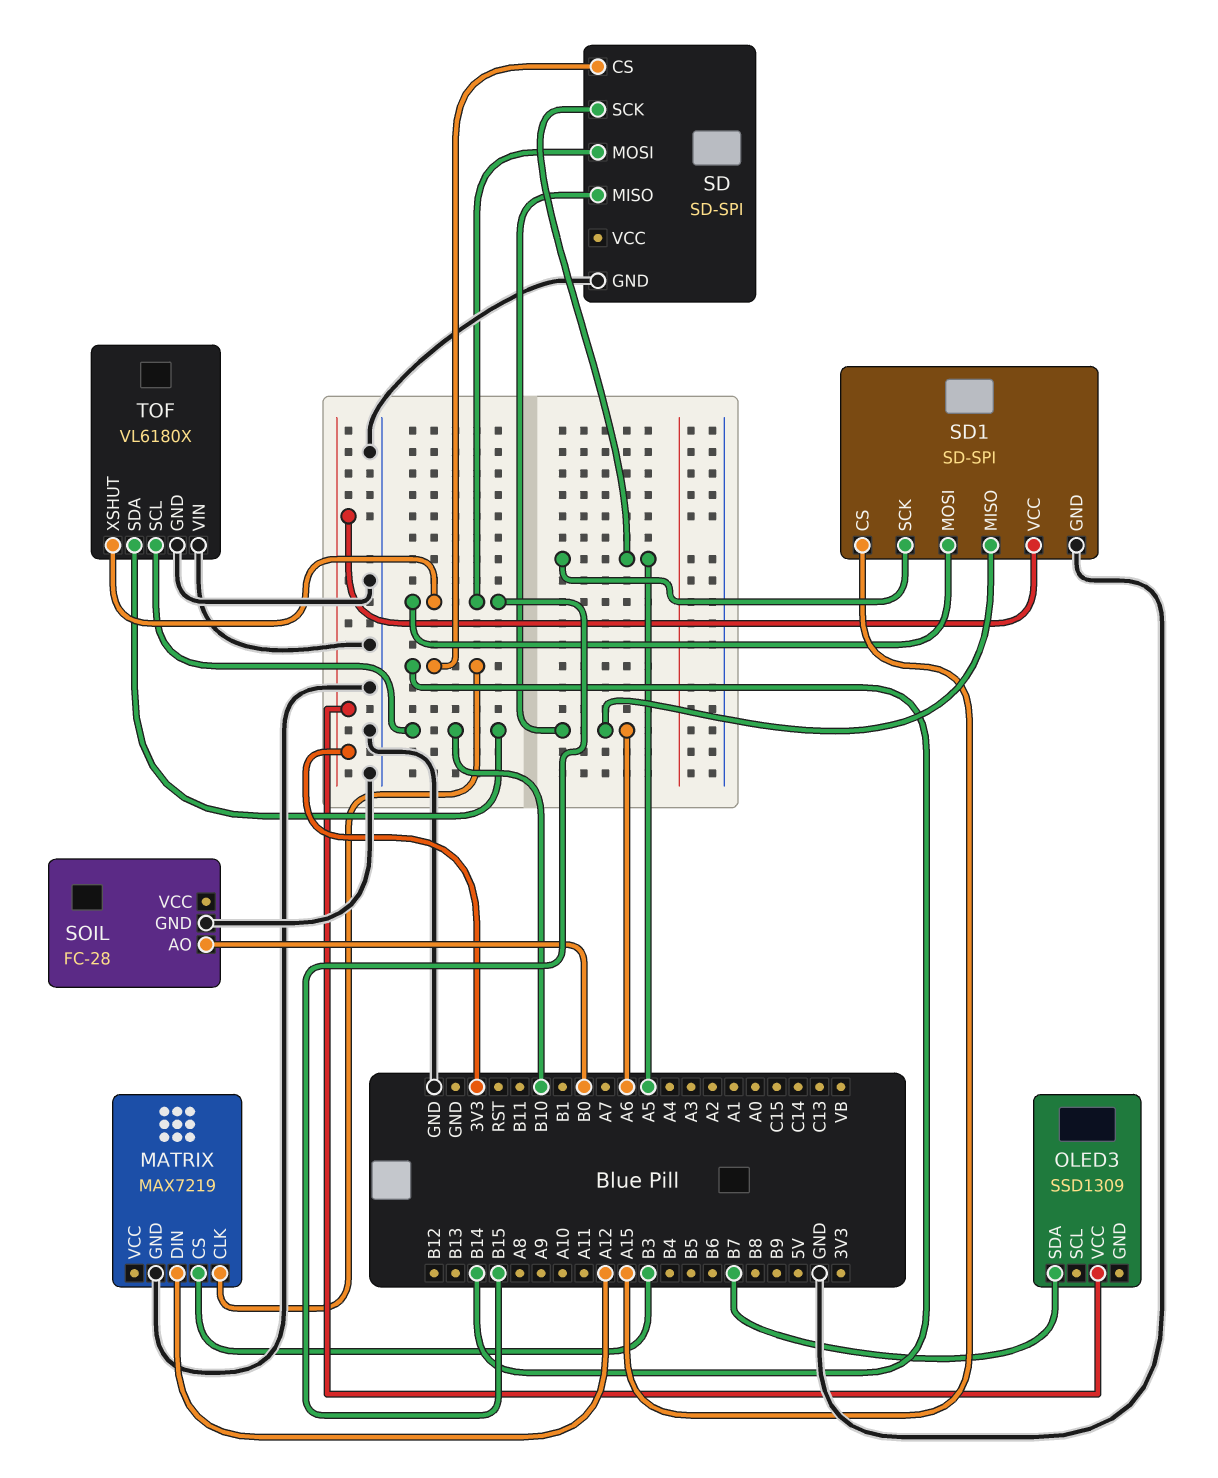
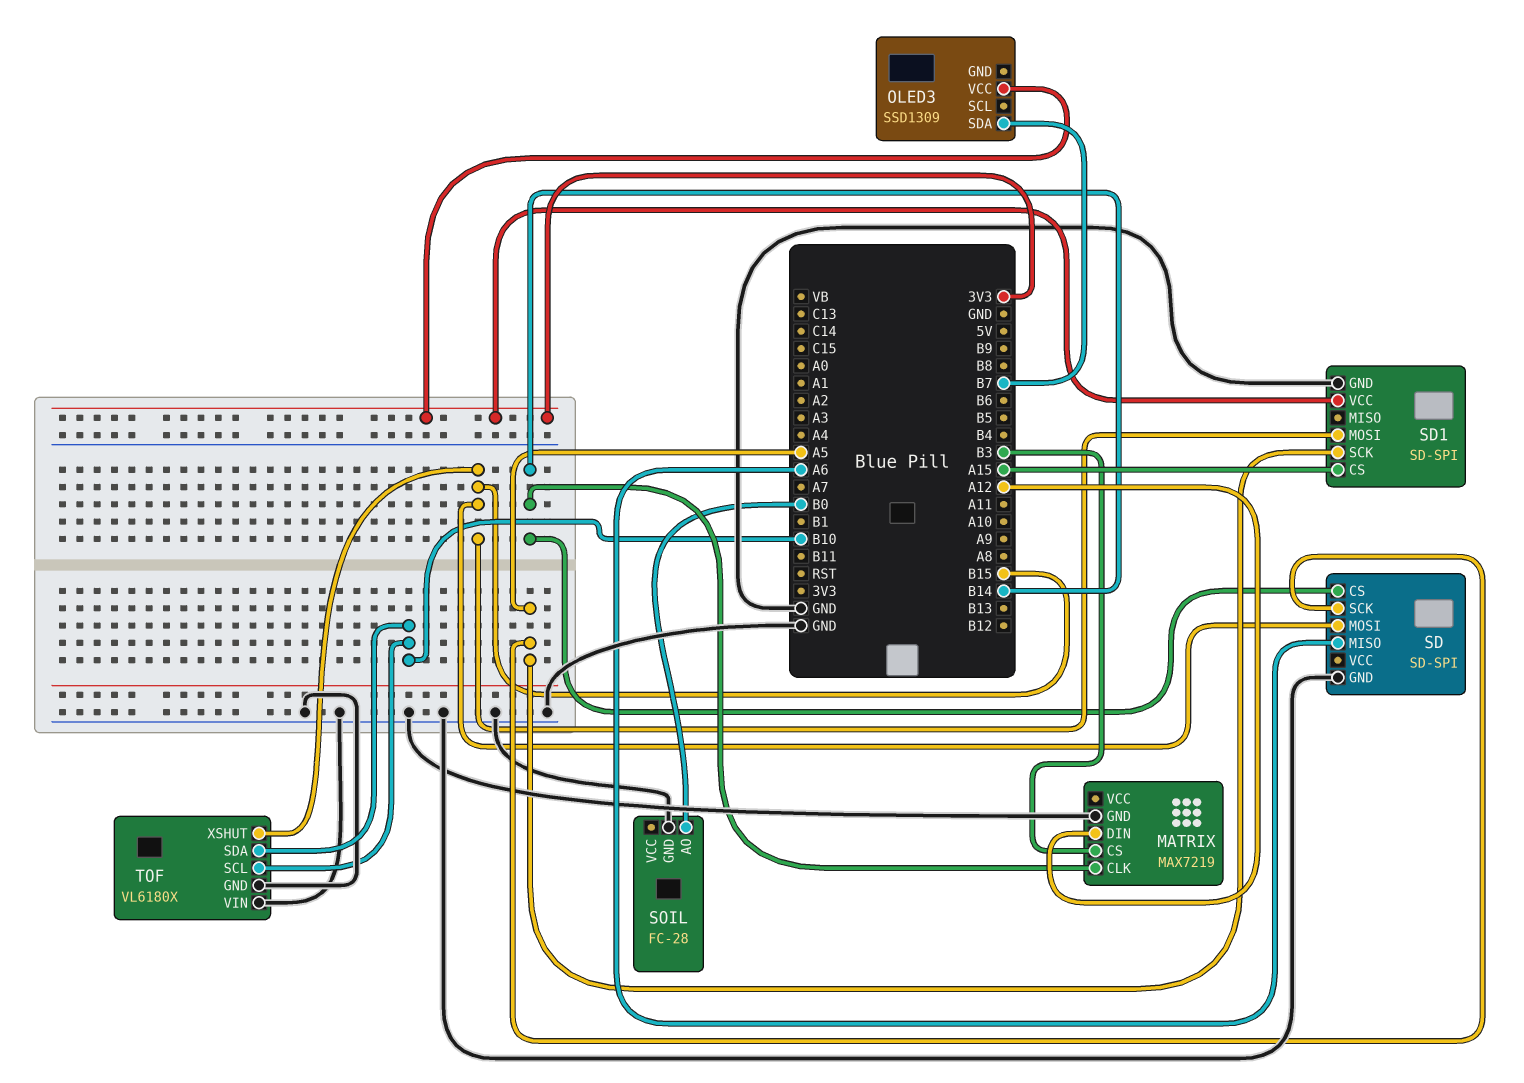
SD1 pin MISO: A6 -> none

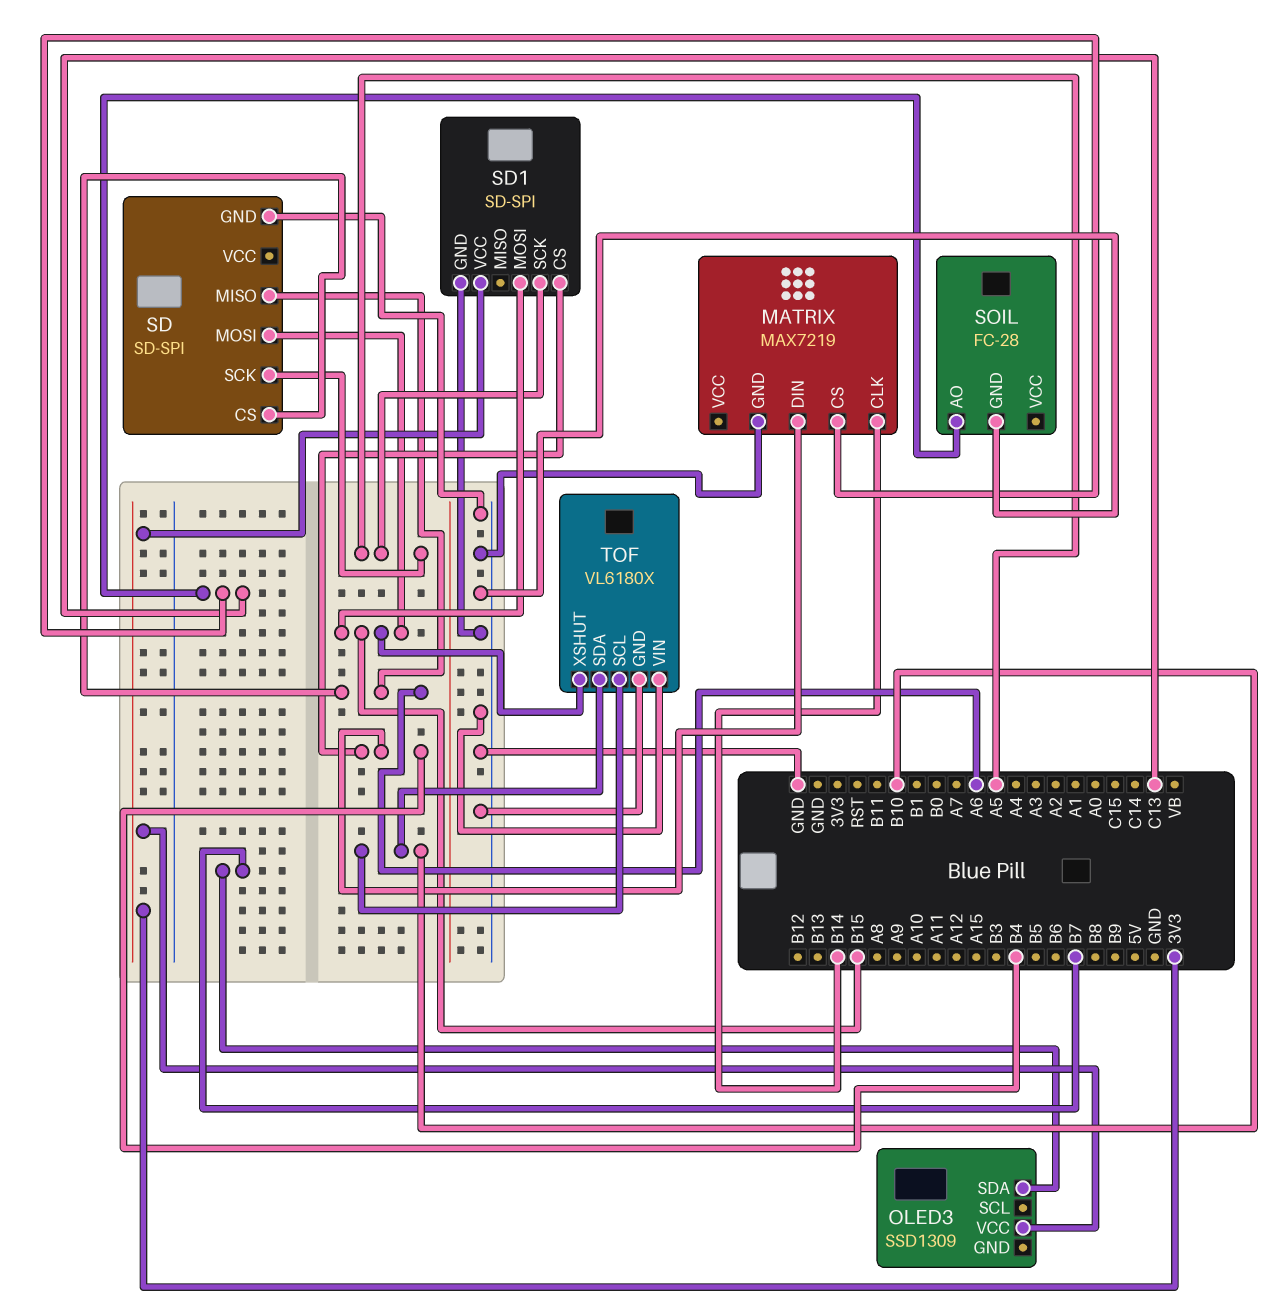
MATRIX pin CS: B3 -> C13
MATRIX pin DIN: A12 -> B4
SD pin CS: B14 -> A6
SD1 pin CS: A15 -> B4
SOIL pin AO: B0 -> C13

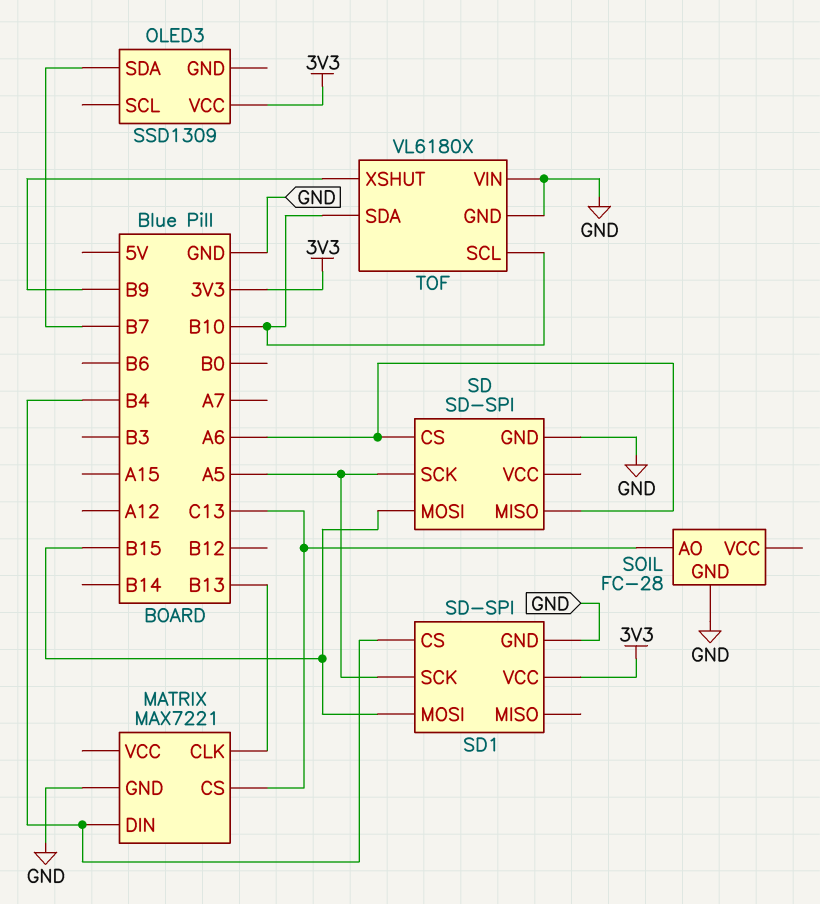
MATRIX: MAX7219 -> MAX7221
MATRIX pin CLK: B14 -> B13
TOF pin XSHUT: B15 -> B9

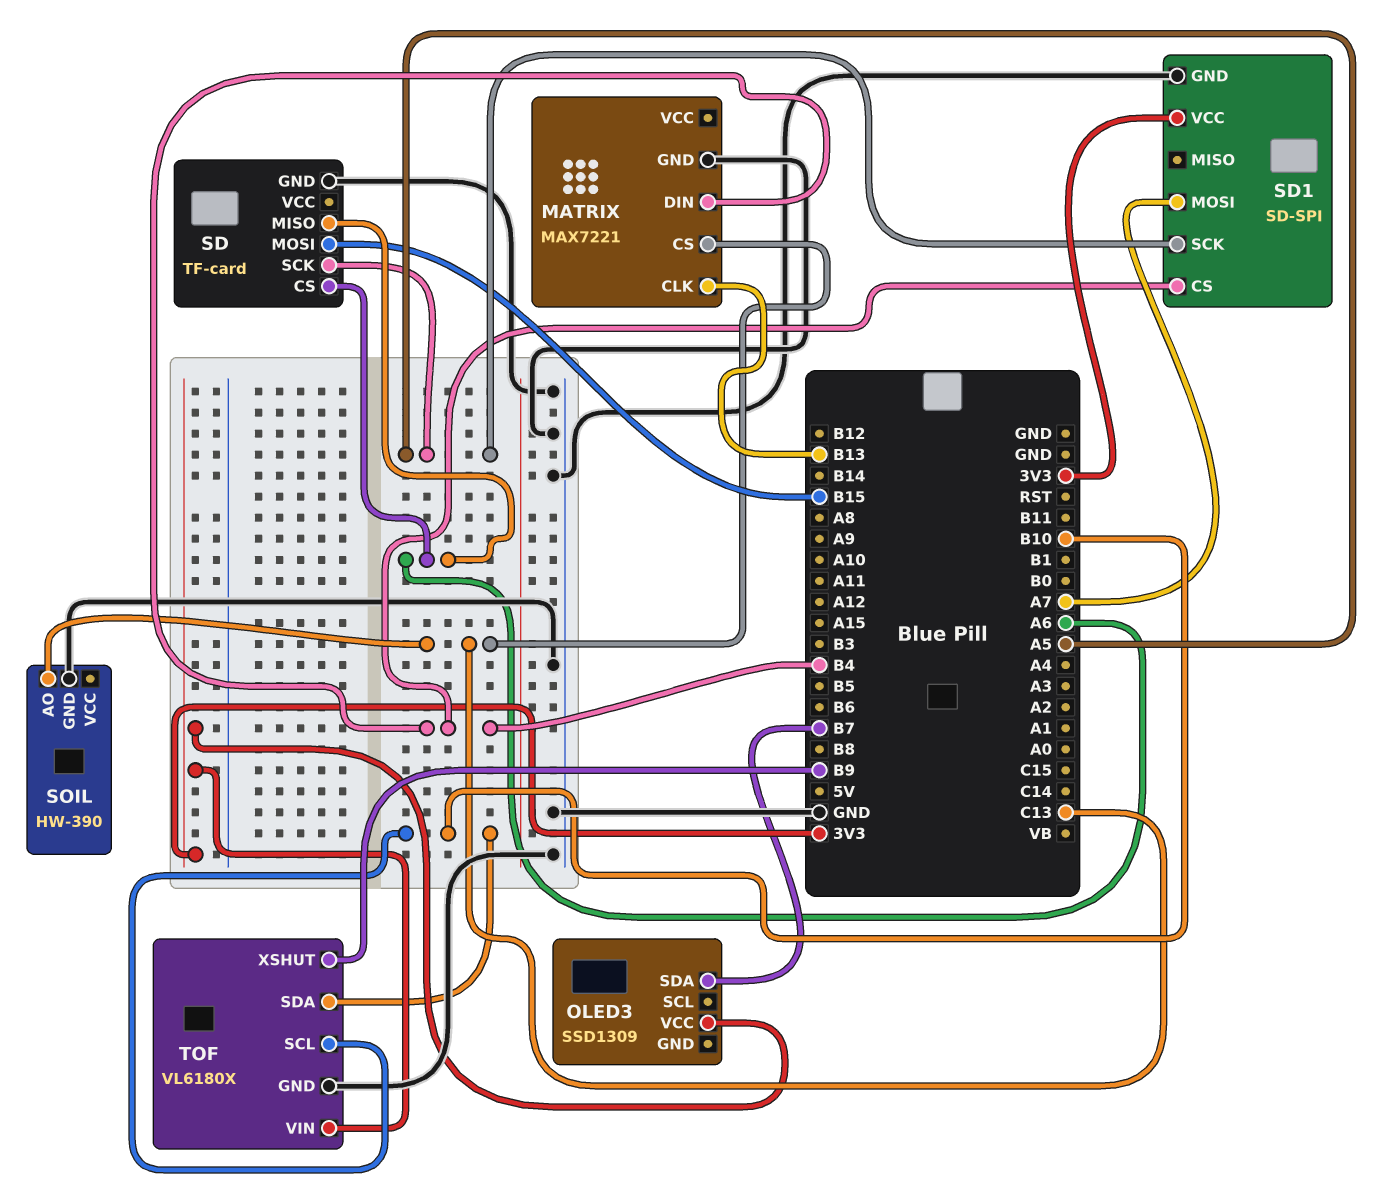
SD: SD-SPI -> TF-card
SD1 pin MOSI: B15 -> A7
SOIL: FC-28 -> HW-390
TOF pin VIN: GND -> 3V3

